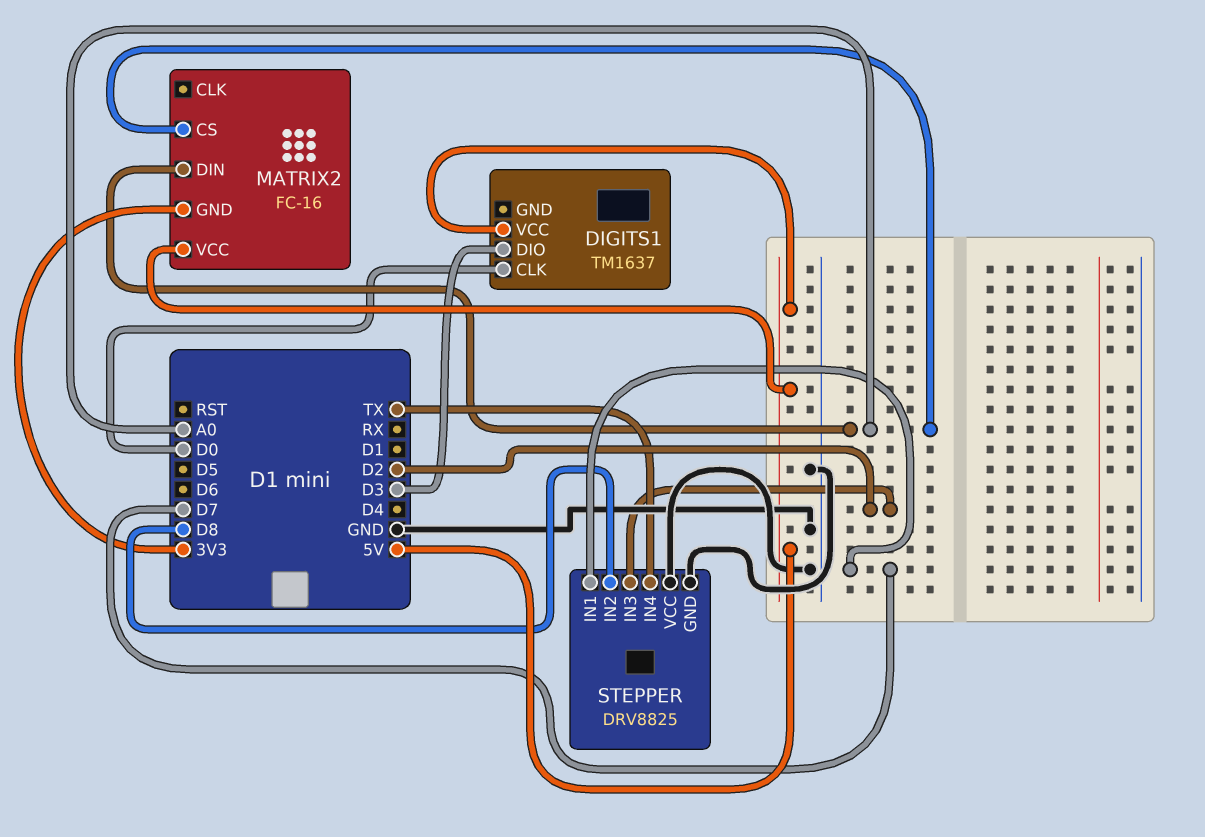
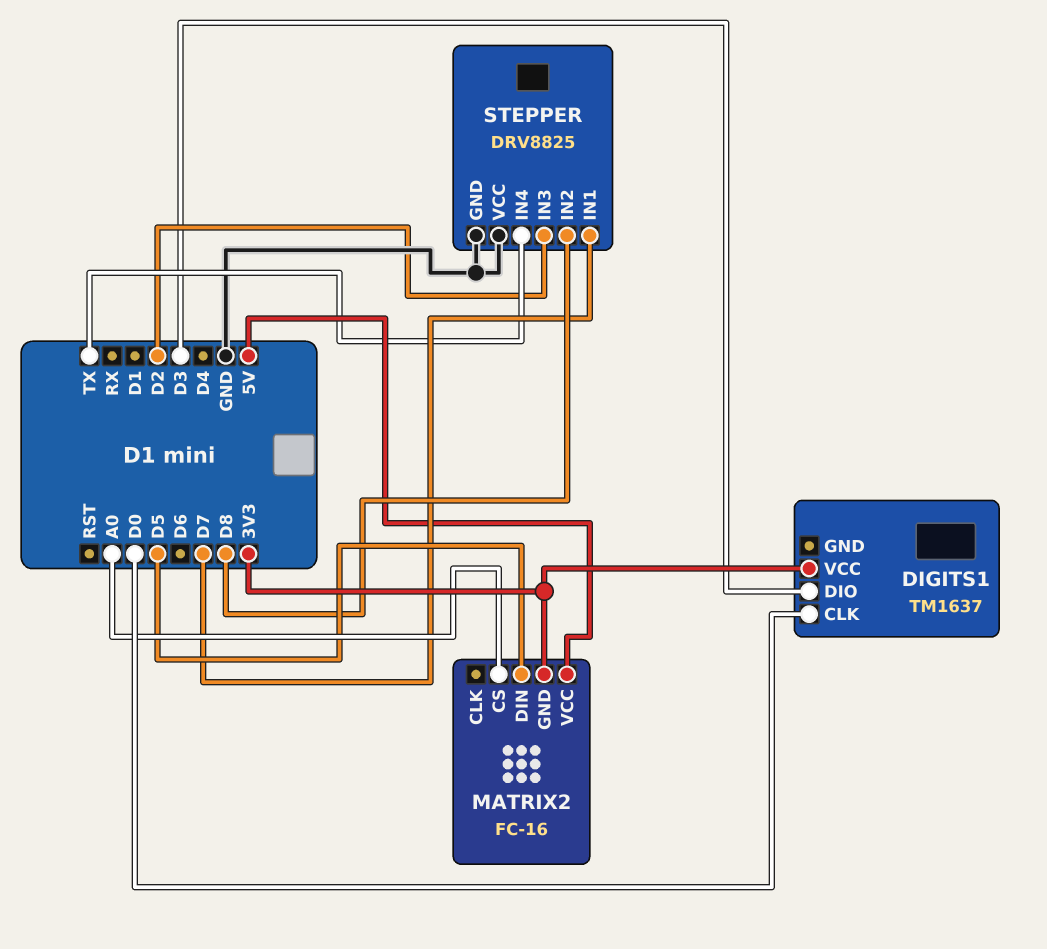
DIGITS1 pin VCC: 5V -> 3V3
MATRIX2 pin DIN: A0 -> D5

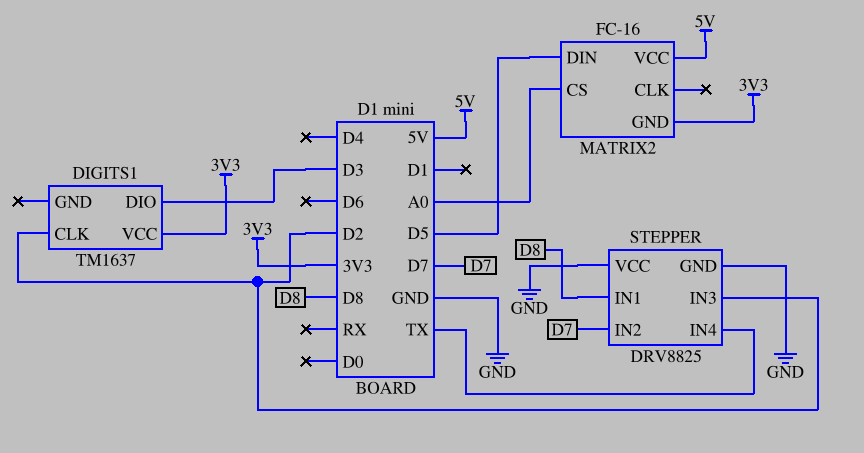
DIGITS1 pin CLK: D0 -> D2
STEPPER pin IN1: D7 -> D8
STEPPER pin IN2: D8 -> D7

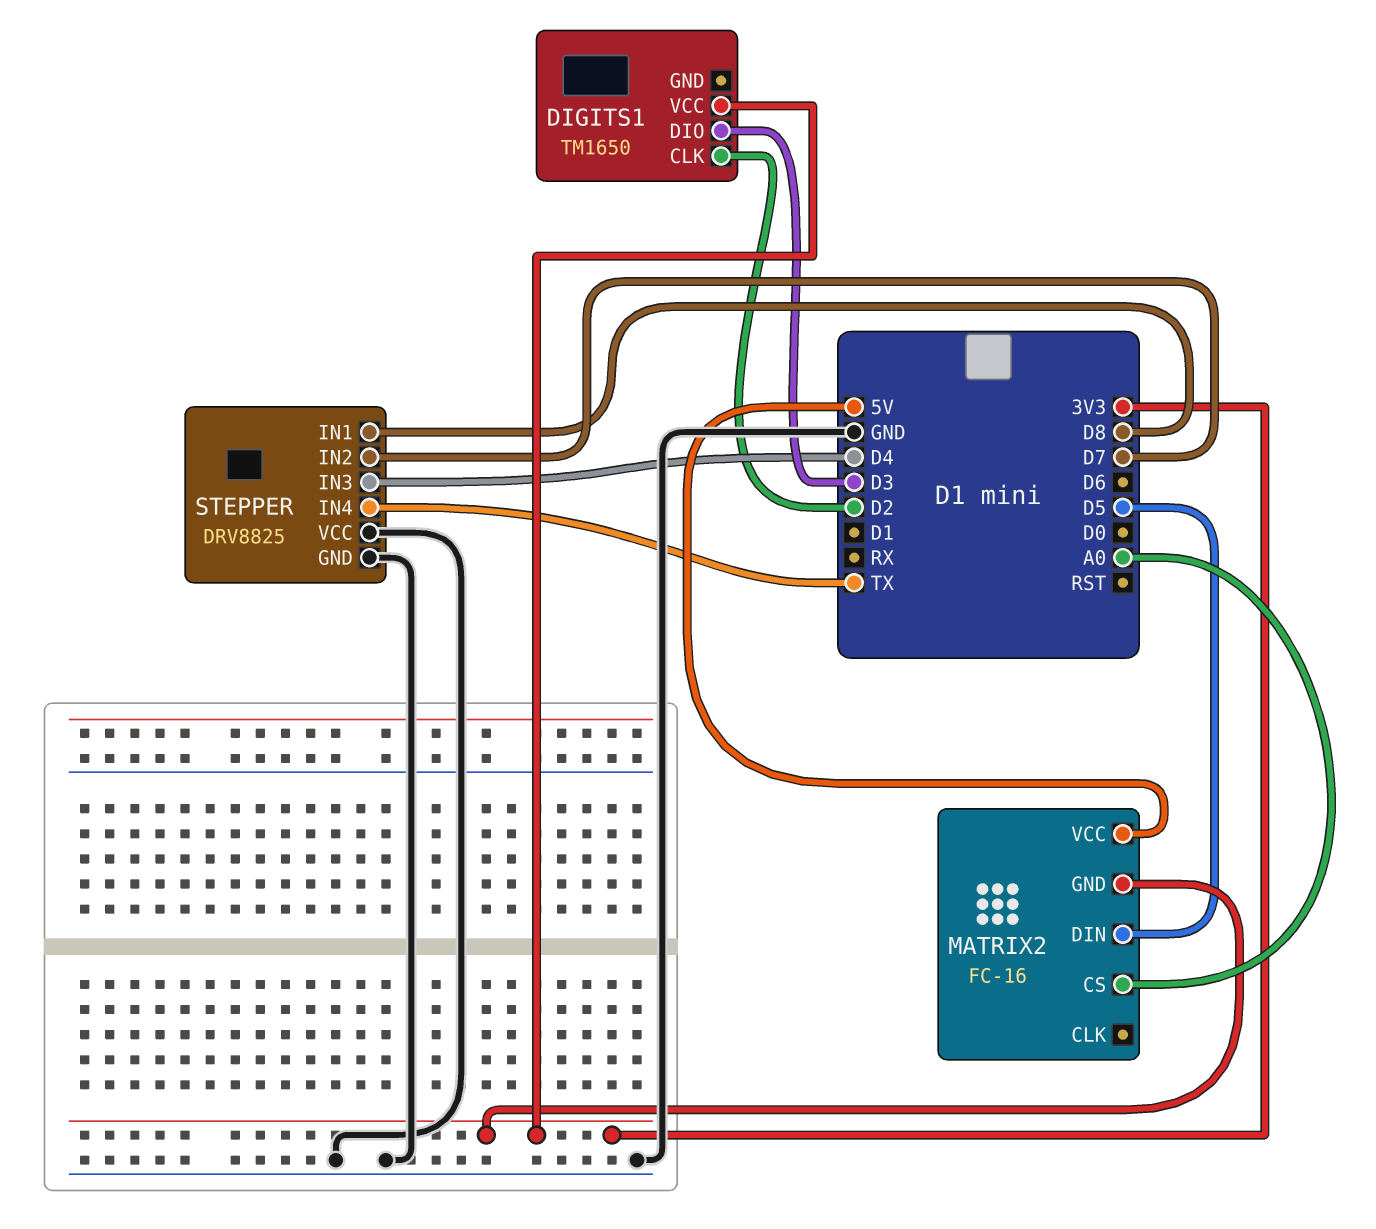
DIGITS1: TM1637 -> TM1650
STEPPER pin IN3: D2 -> D4

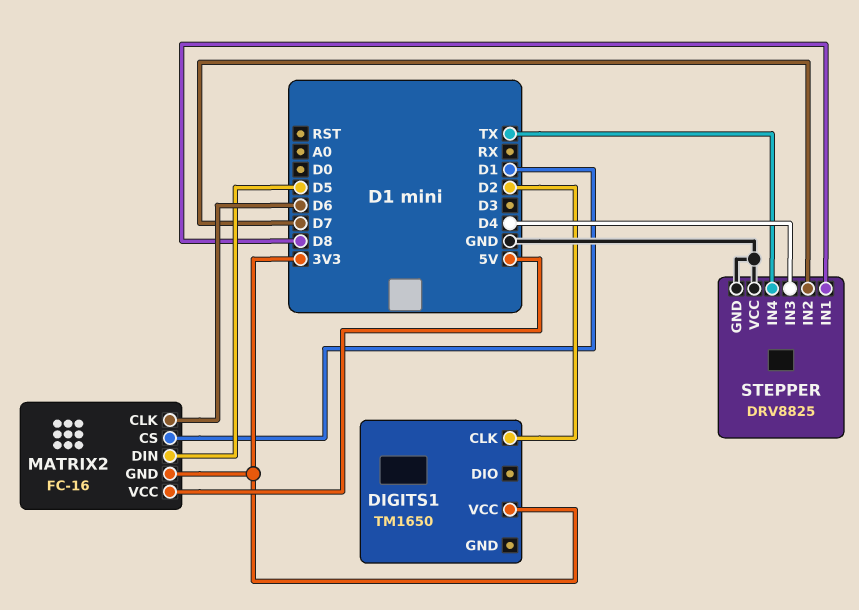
DIGITS1 pin DIO: D3 -> none
MATRIX2 pin CLK: none -> D6
MATRIX2 pin CS: A0 -> D1

